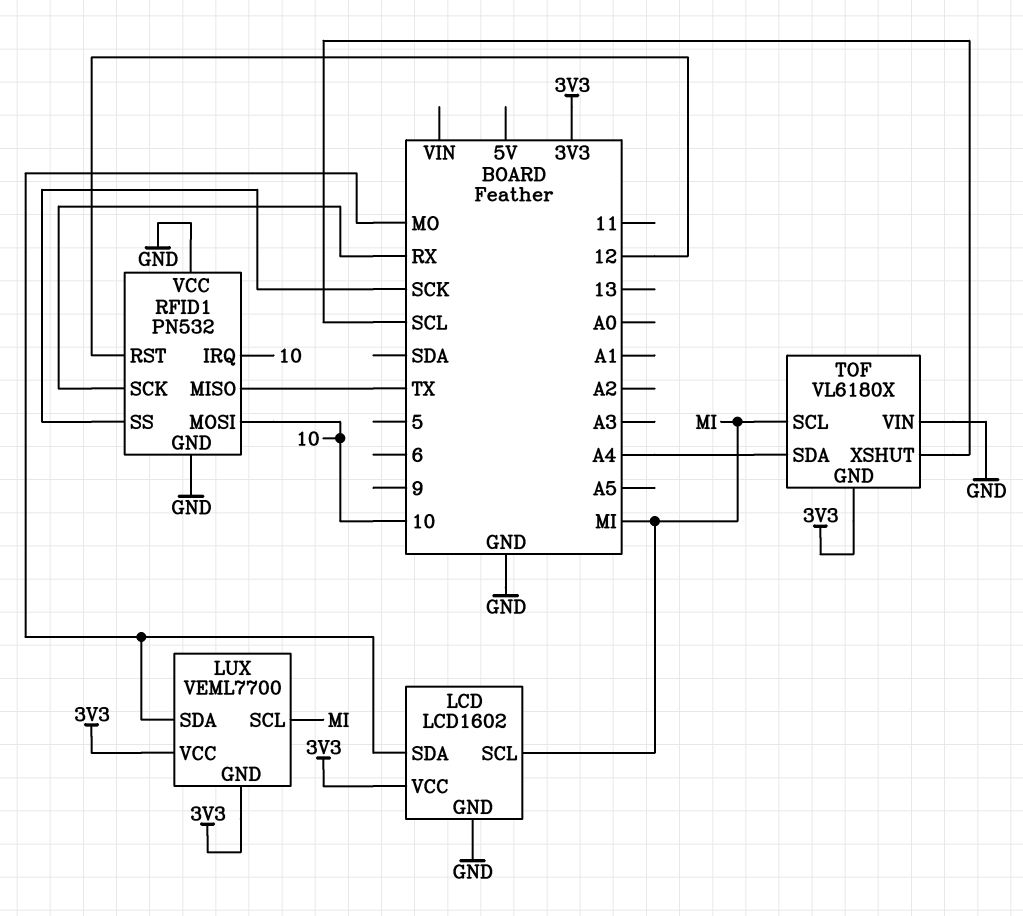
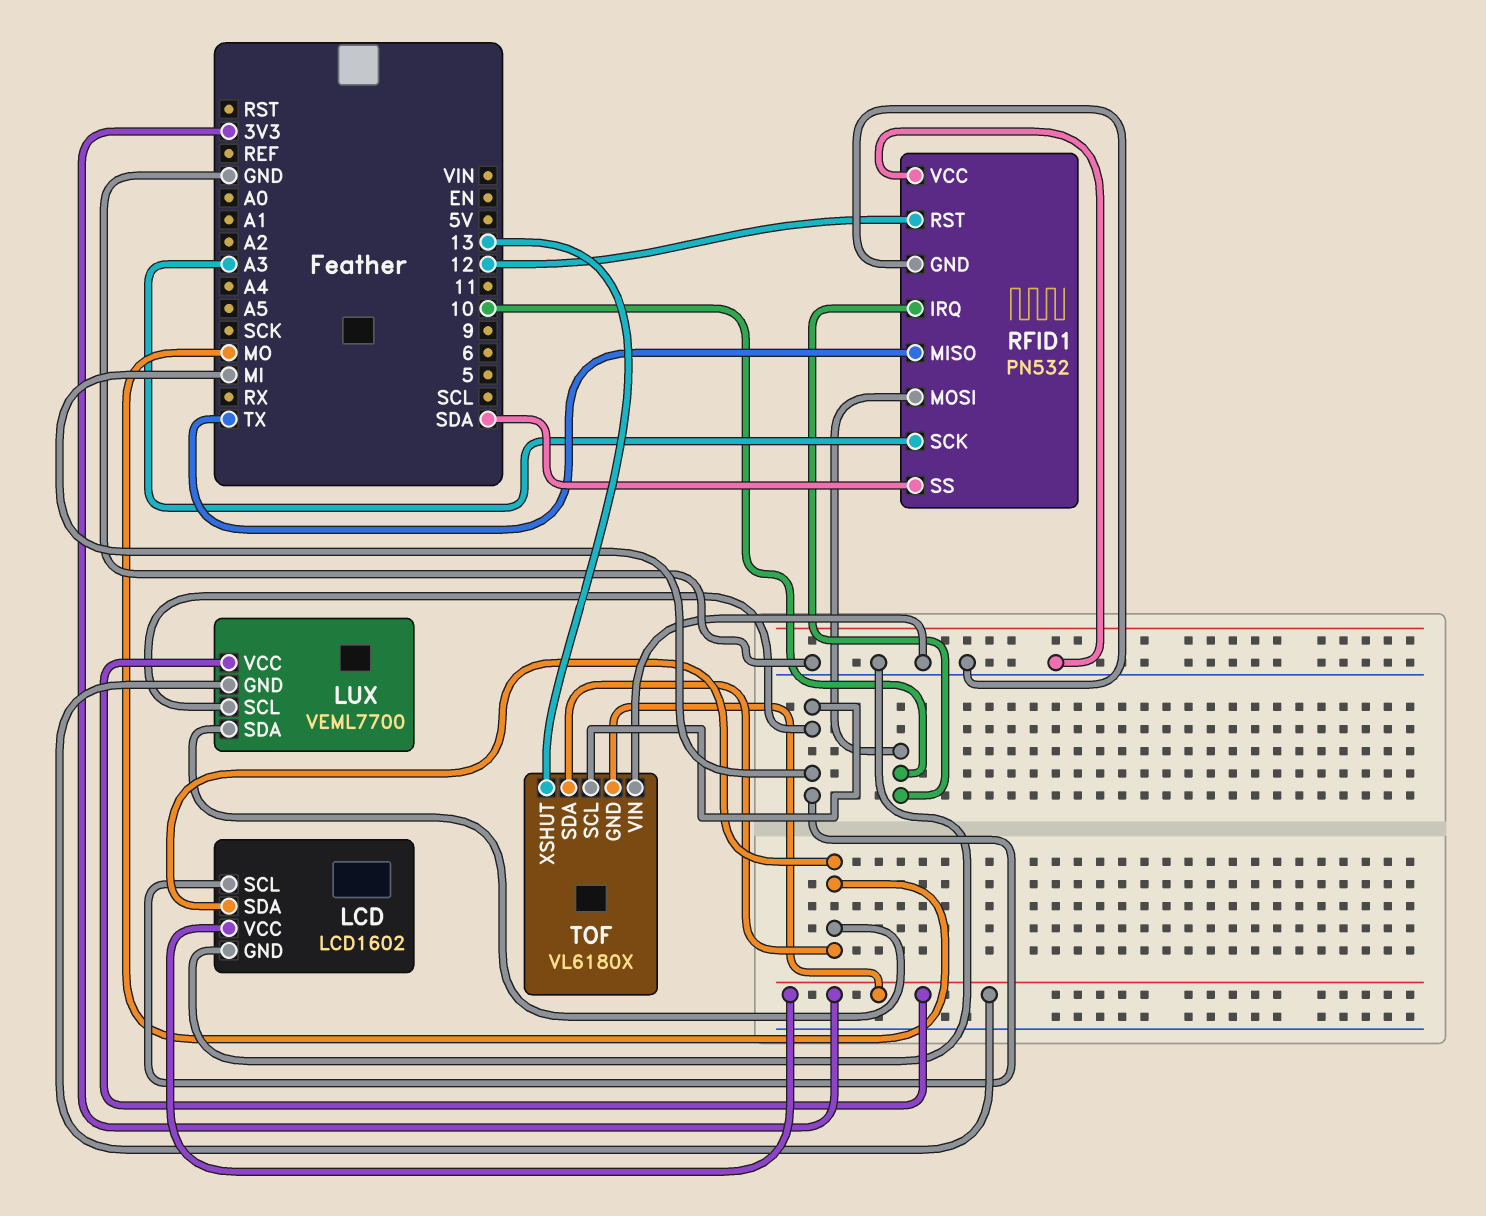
RFID1 pin SCK: RX -> A3
RFID1 pin SS: SCK -> SDA
TOF pin SDA: A4 -> MO
TOF pin XSHUT: SCL -> 13

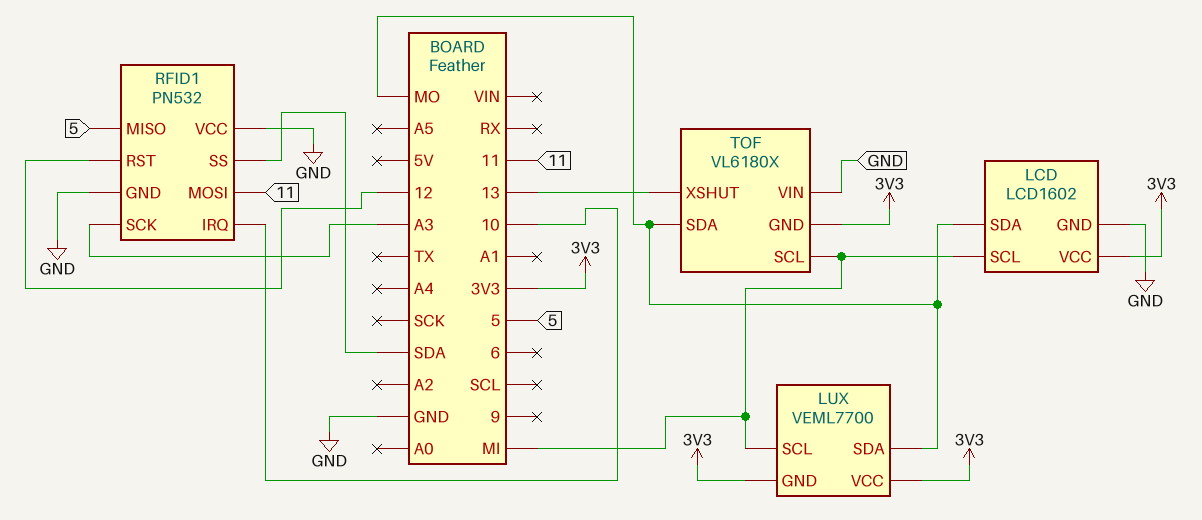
RFID1 pin MISO: TX -> 5
RFID1 pin MOSI: 10 -> 11

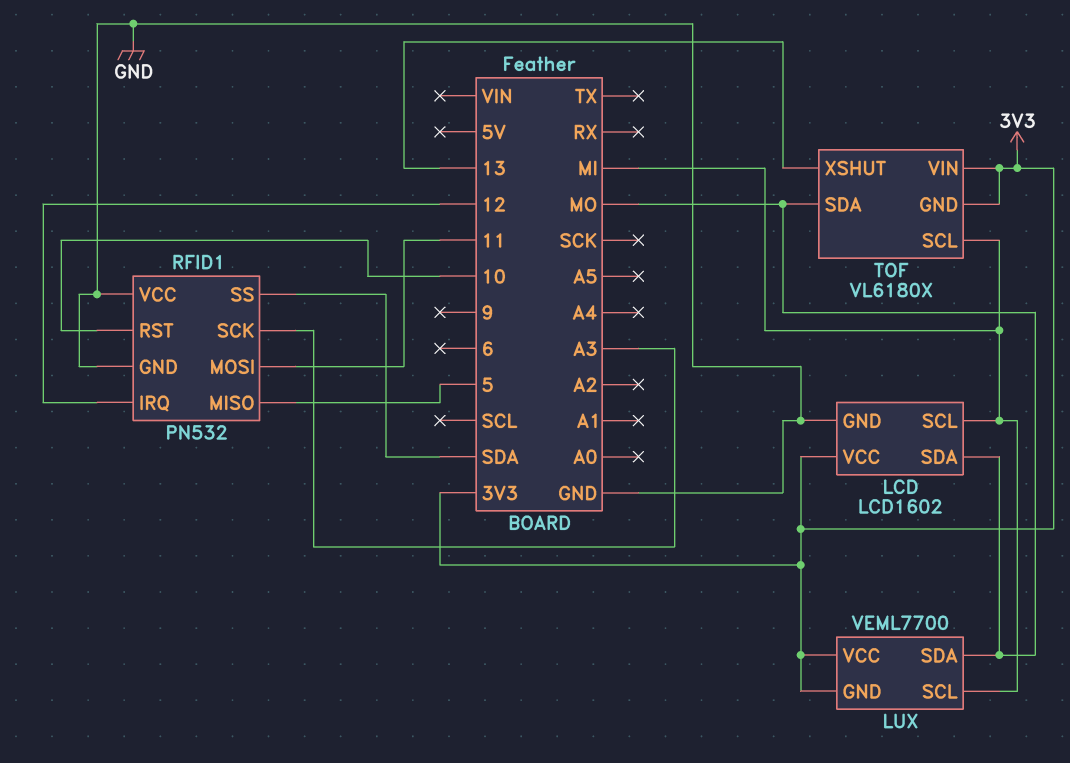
RFID1 pin IRQ: 10 -> 12
RFID1 pin RST: 12 -> 10
TOF pin VIN: GND -> 3V3

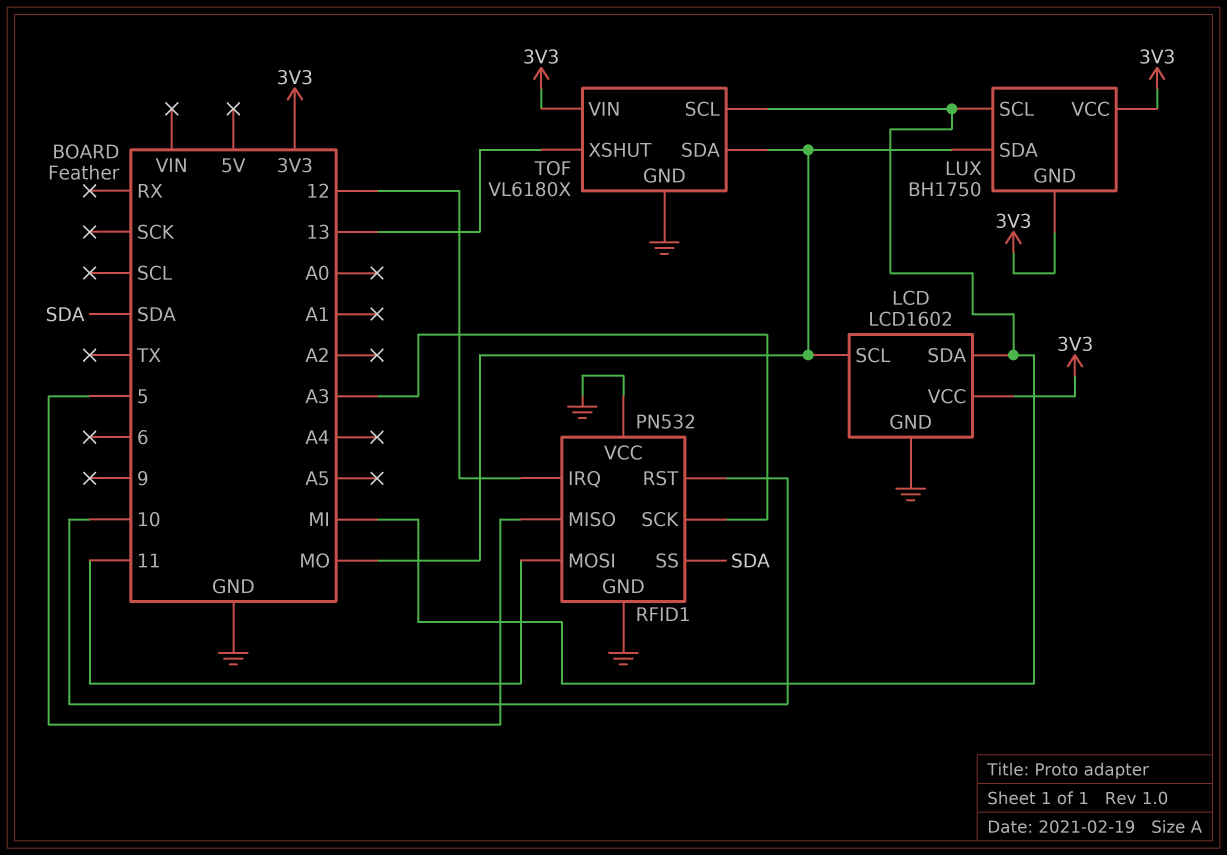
LCD pin SCL: MI -> MO
LCD pin SDA: MO -> MI
LUX: VEML7700 -> BH1750
TOF pin GND: 3V3 -> GND

